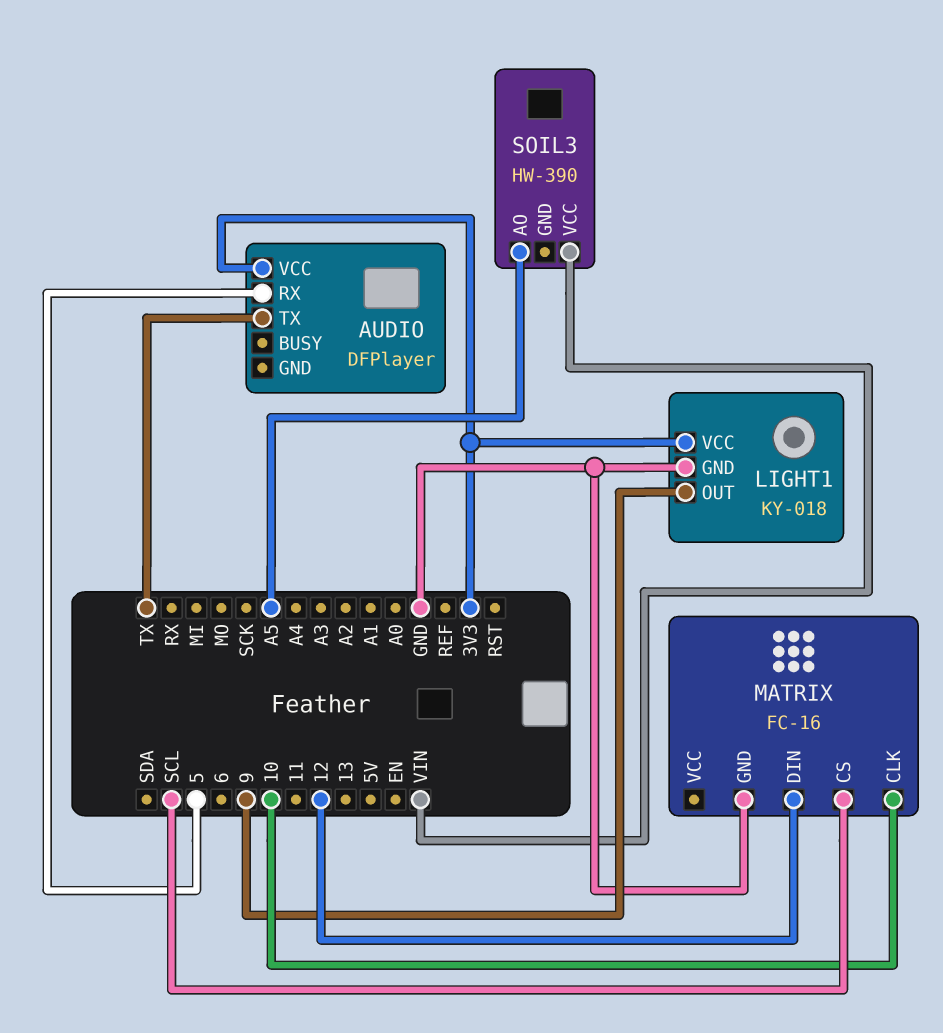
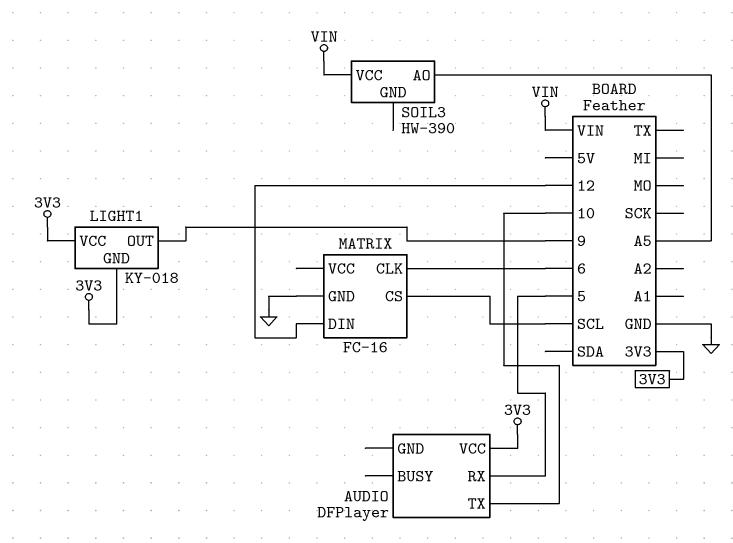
AUDIO pin TX: TX -> 10
LIGHT1 pin GND: GND -> 3V3
MATRIX pin CLK: 10 -> 6

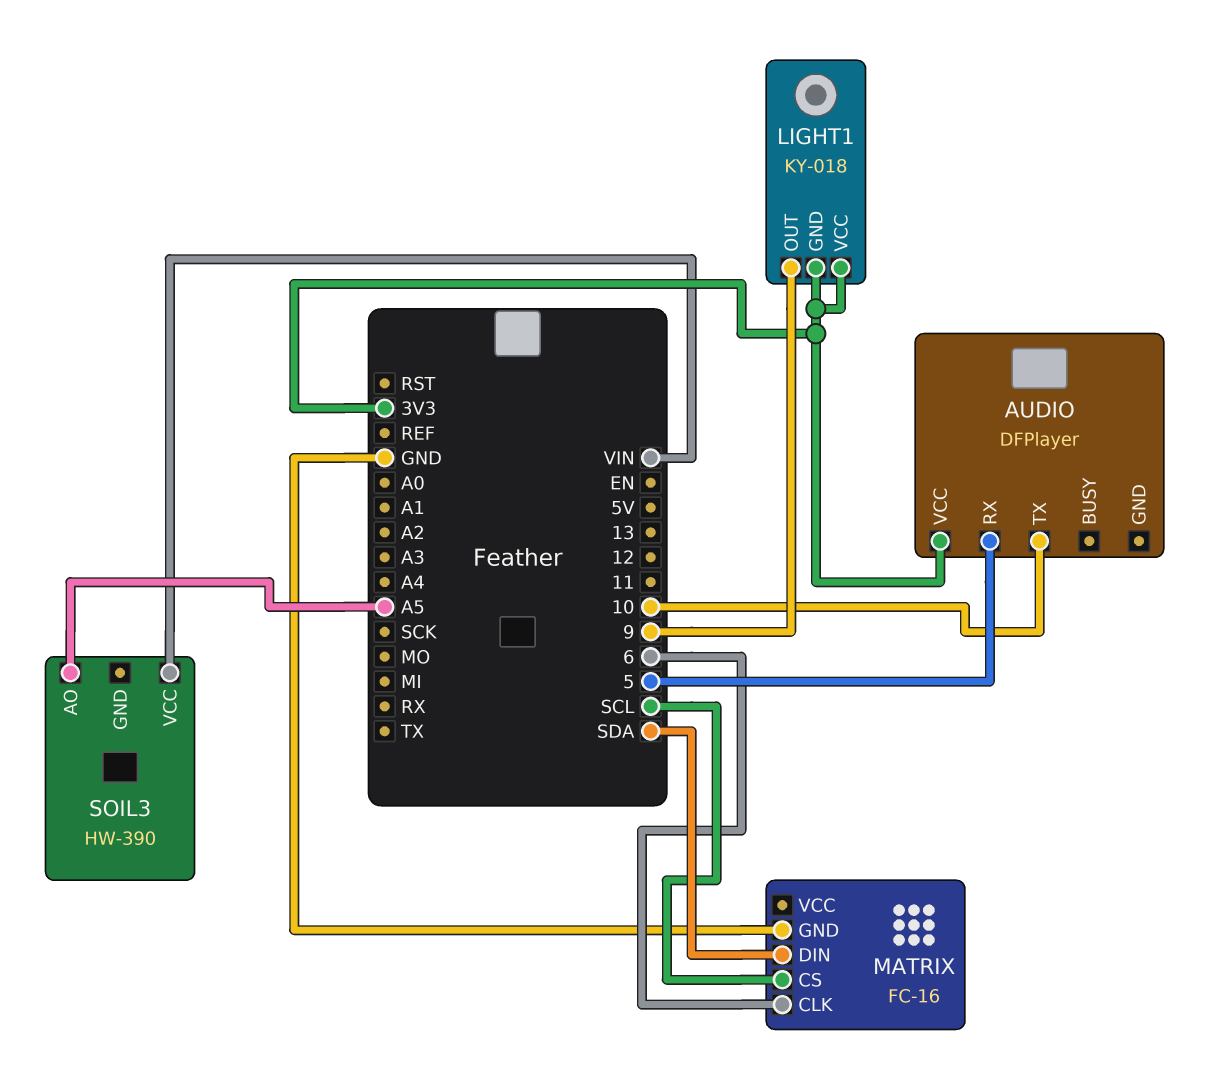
MATRIX pin DIN: 12 -> SDA

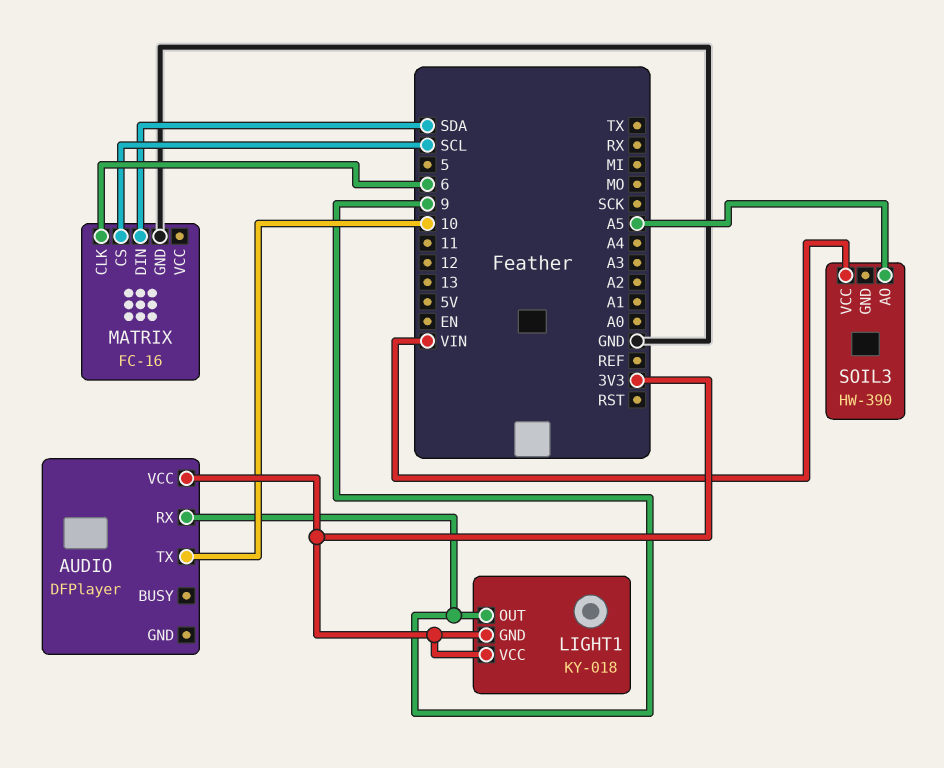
AUDIO pin RX: 5 -> 9

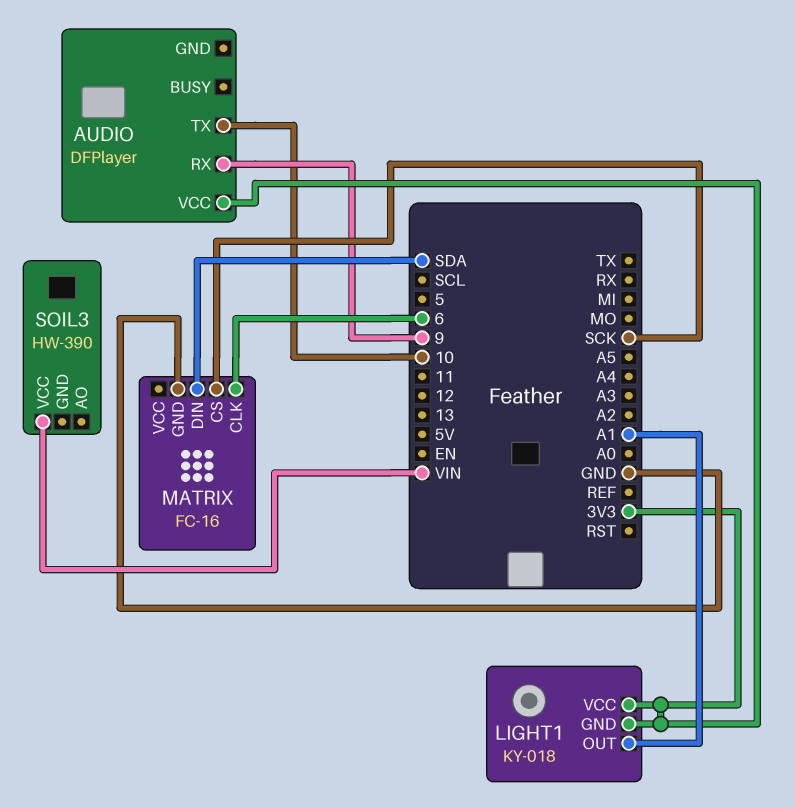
LIGHT1 pin OUT: 9 -> A1
MATRIX pin CS: SCL -> SCK
SOIL3 pin AO: A5 -> none

